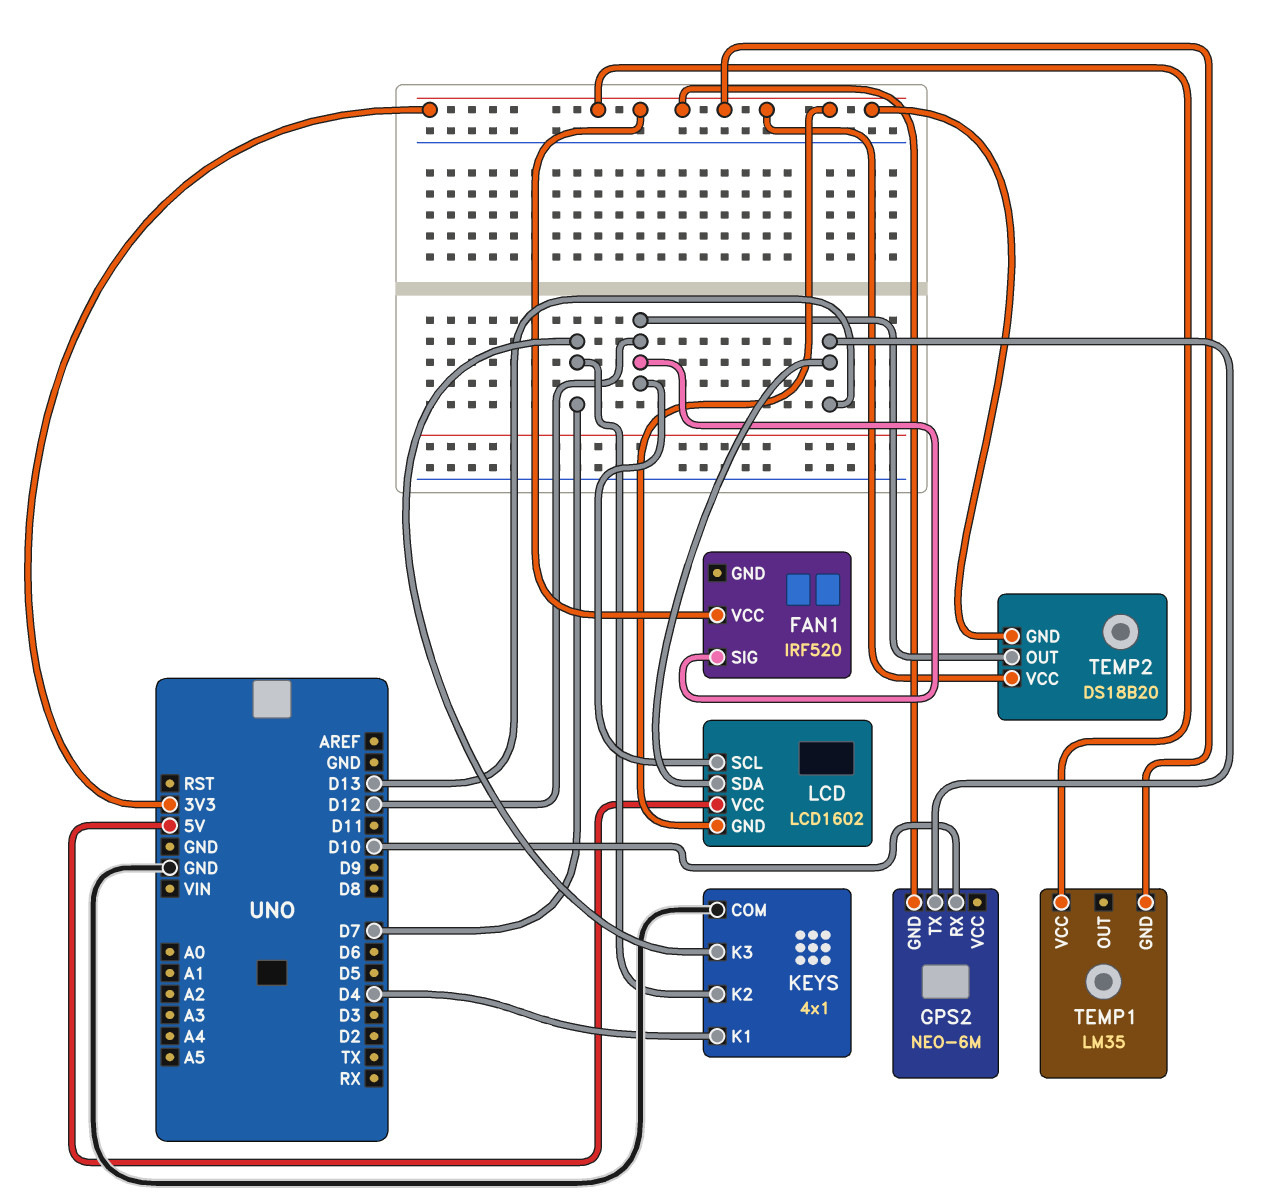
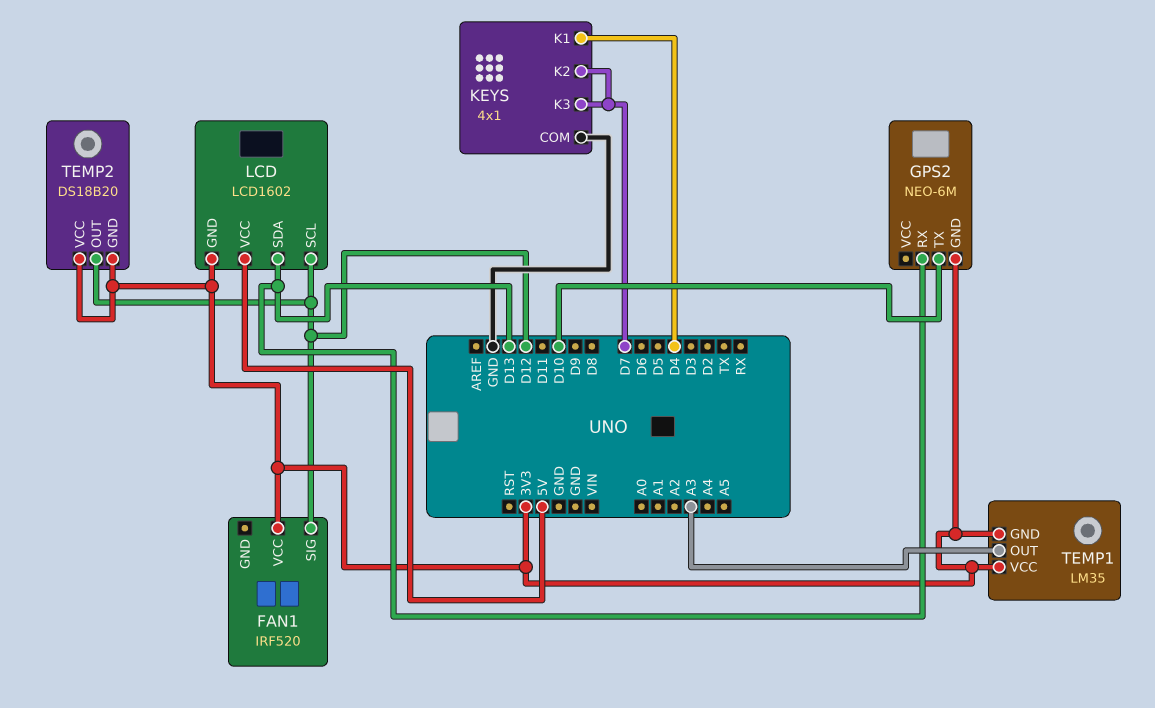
GPS2 pin RX: D10 -> D13
GPS2 pin TX: D13 -> D10
TEMP1 pin OUT: none -> A3

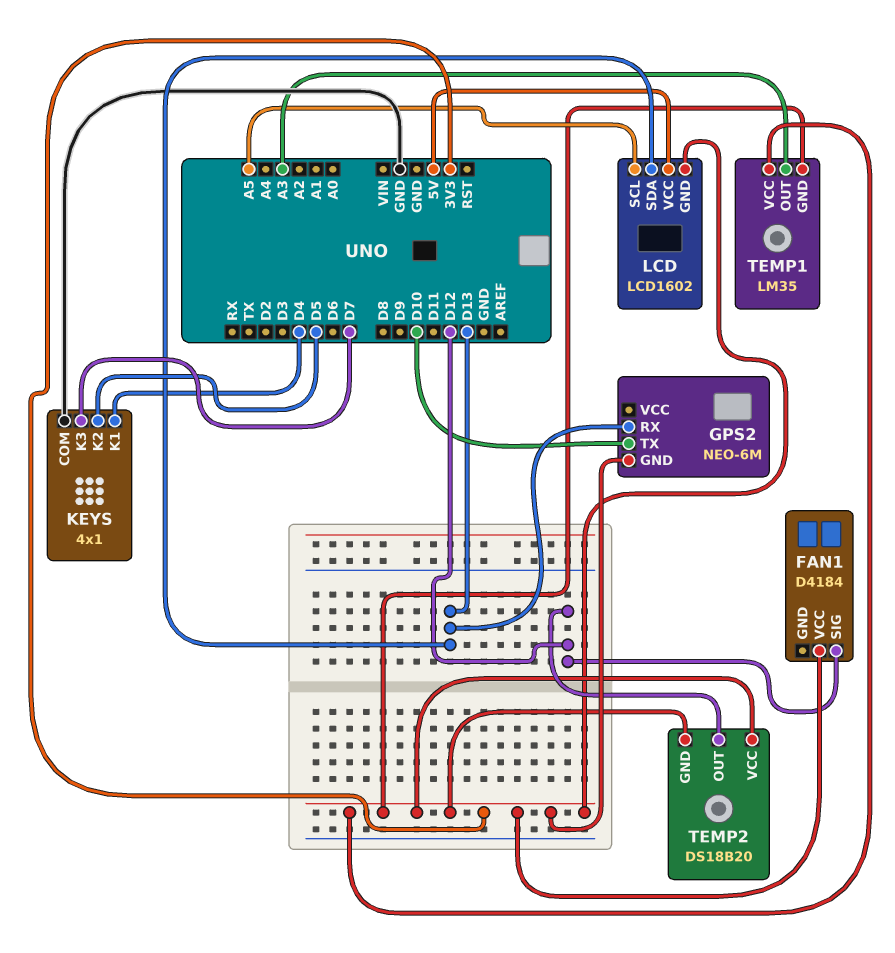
FAN1: IRF520 -> D4184
KEYS pin K2: D7 -> D5
LCD pin SCL: D12 -> A5

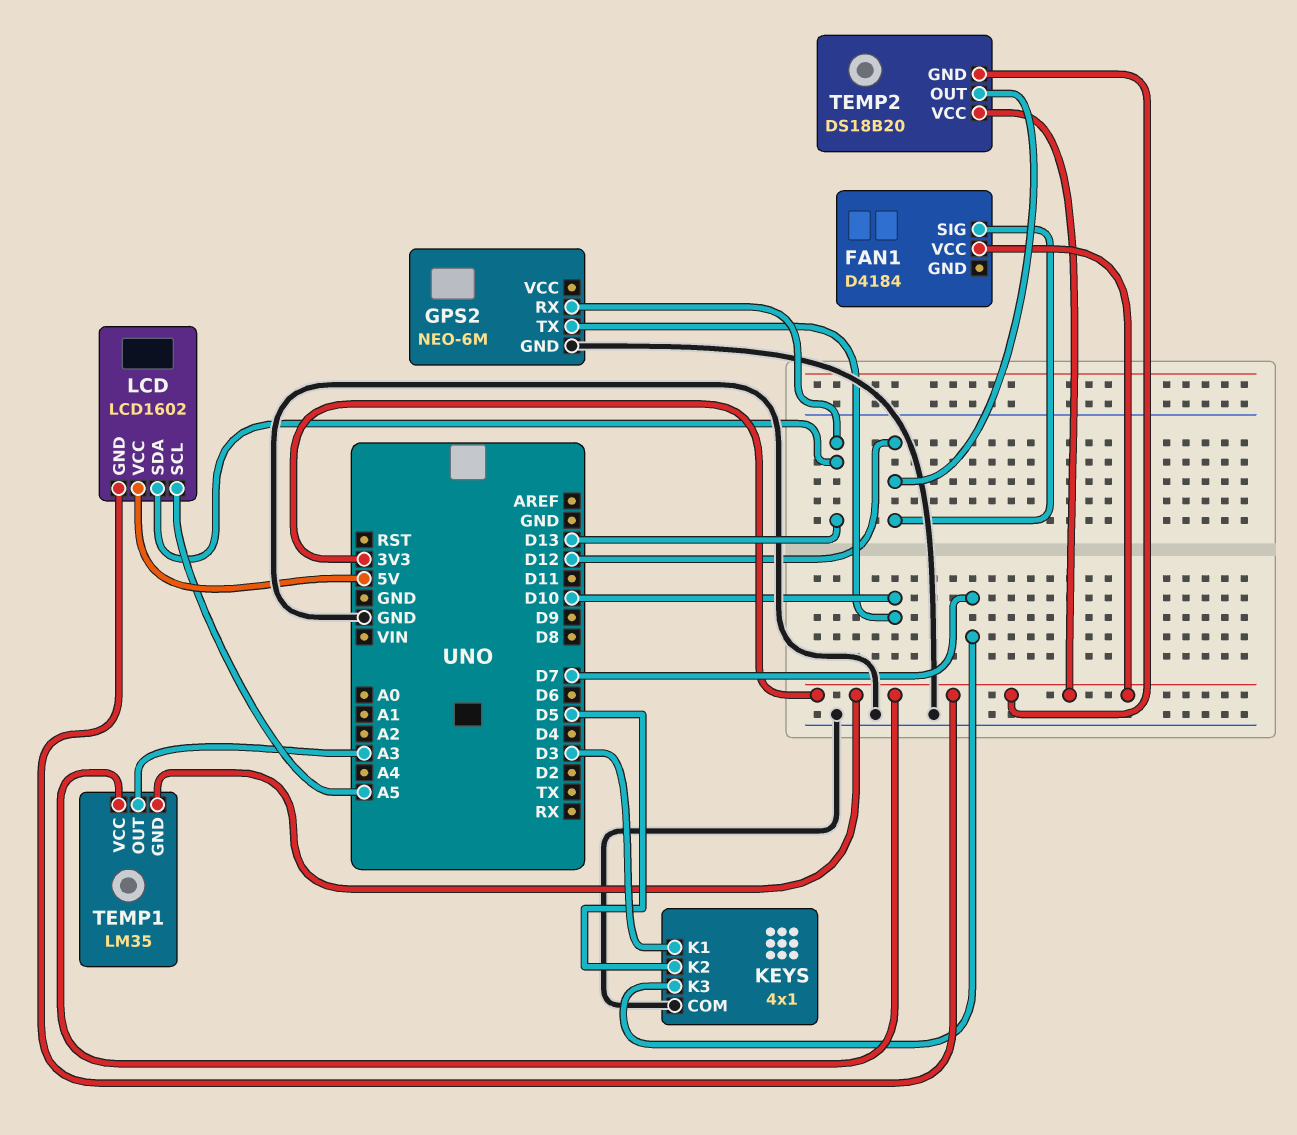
GPS2 pin GND: 3V3 -> GND
KEYS pin K1: D4 -> D3

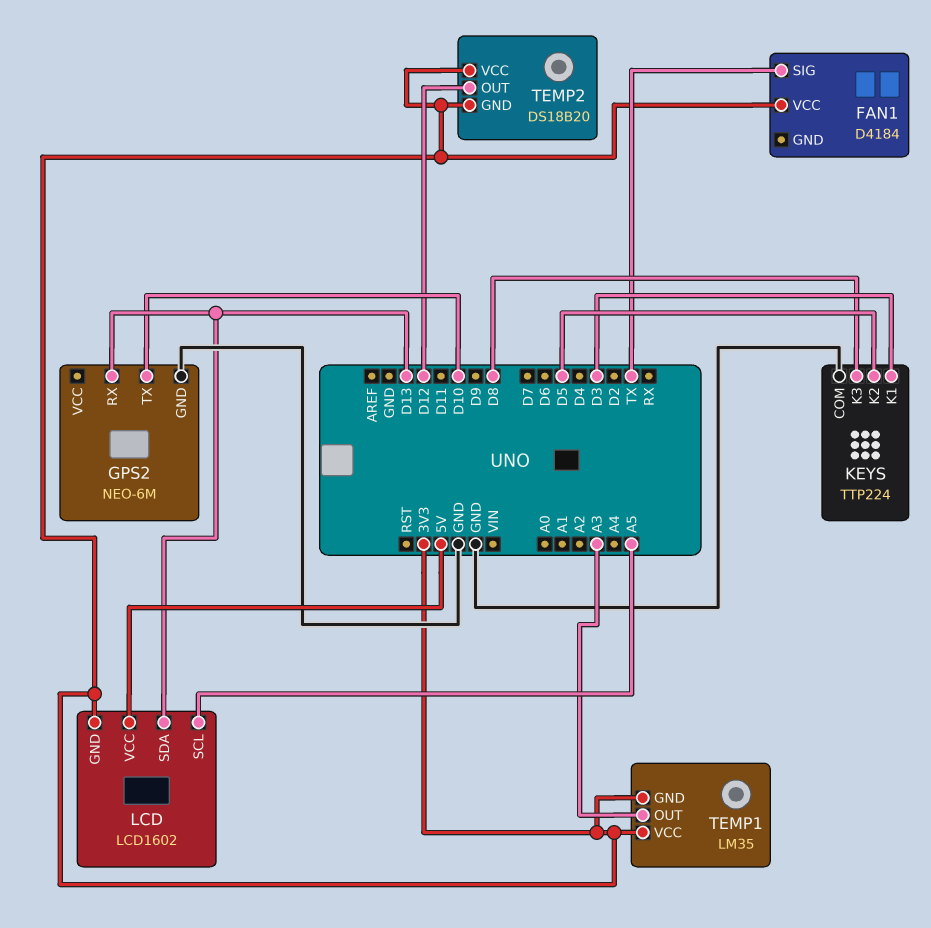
FAN1 pin SIG: D12 -> TX
KEYS: 4x1 -> TTP224
KEYS pin K3: D7 -> D8

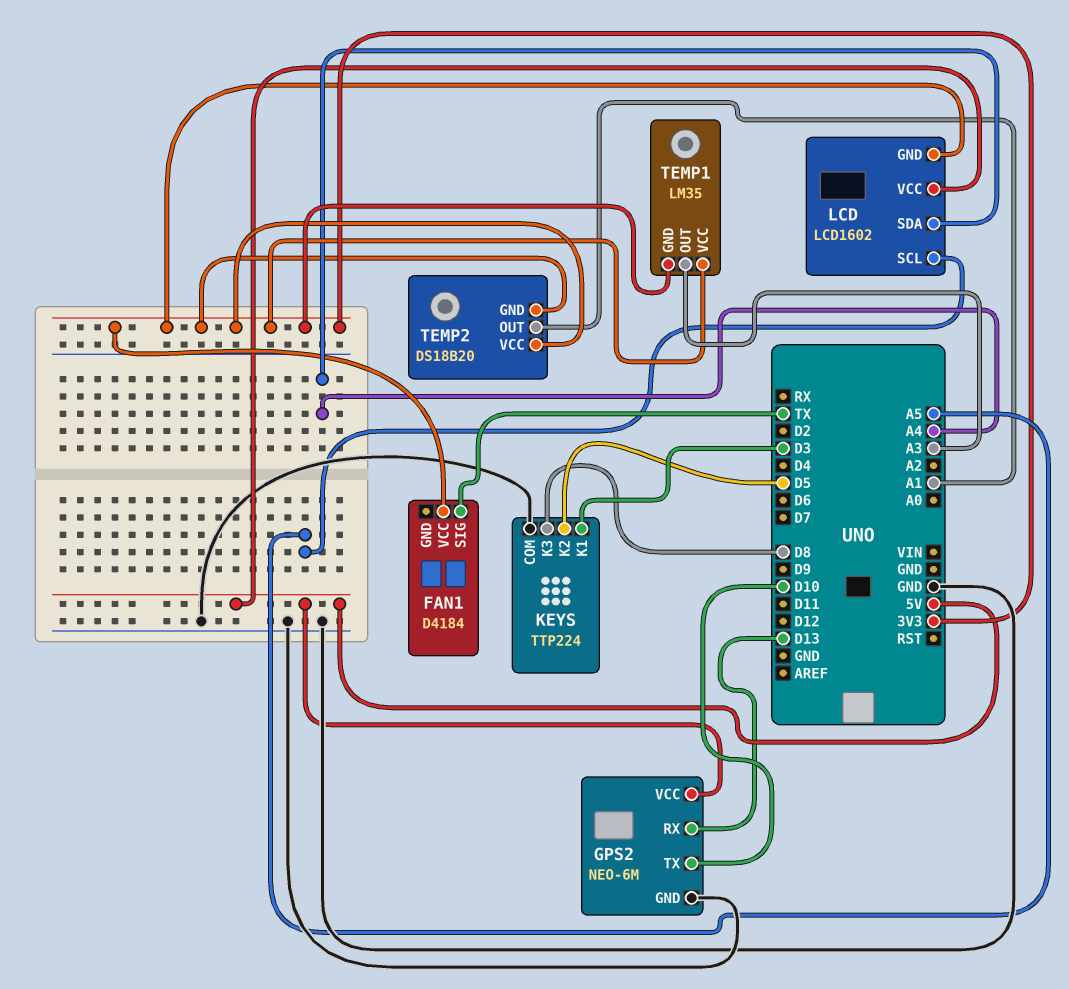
GPS2 pin VCC: none -> 5V
LCD pin SDA: D13 -> A4
TEMP2 pin OUT: D12 -> A1

